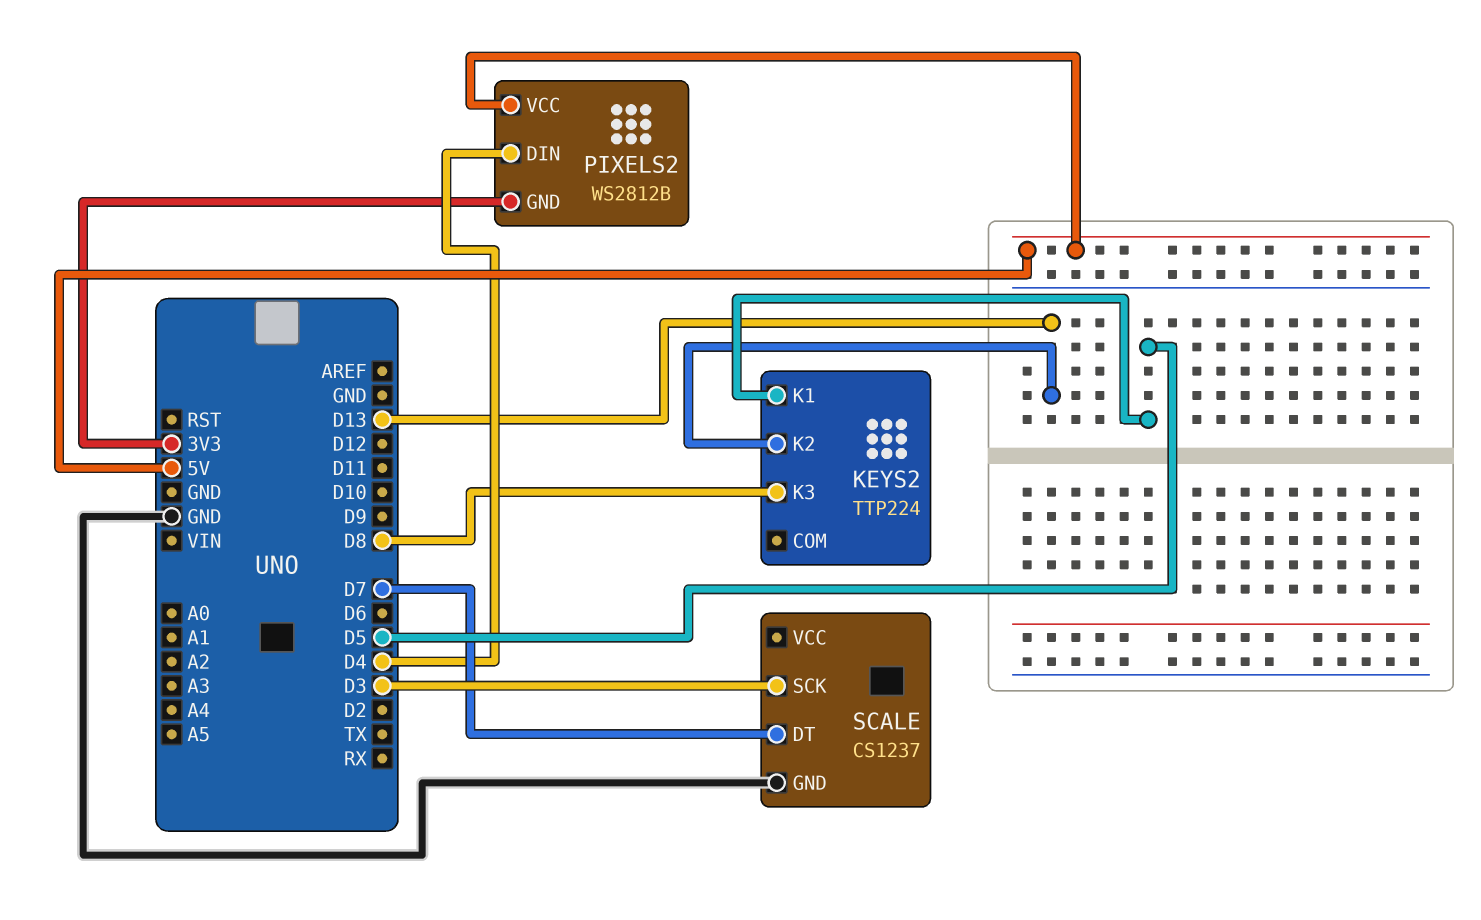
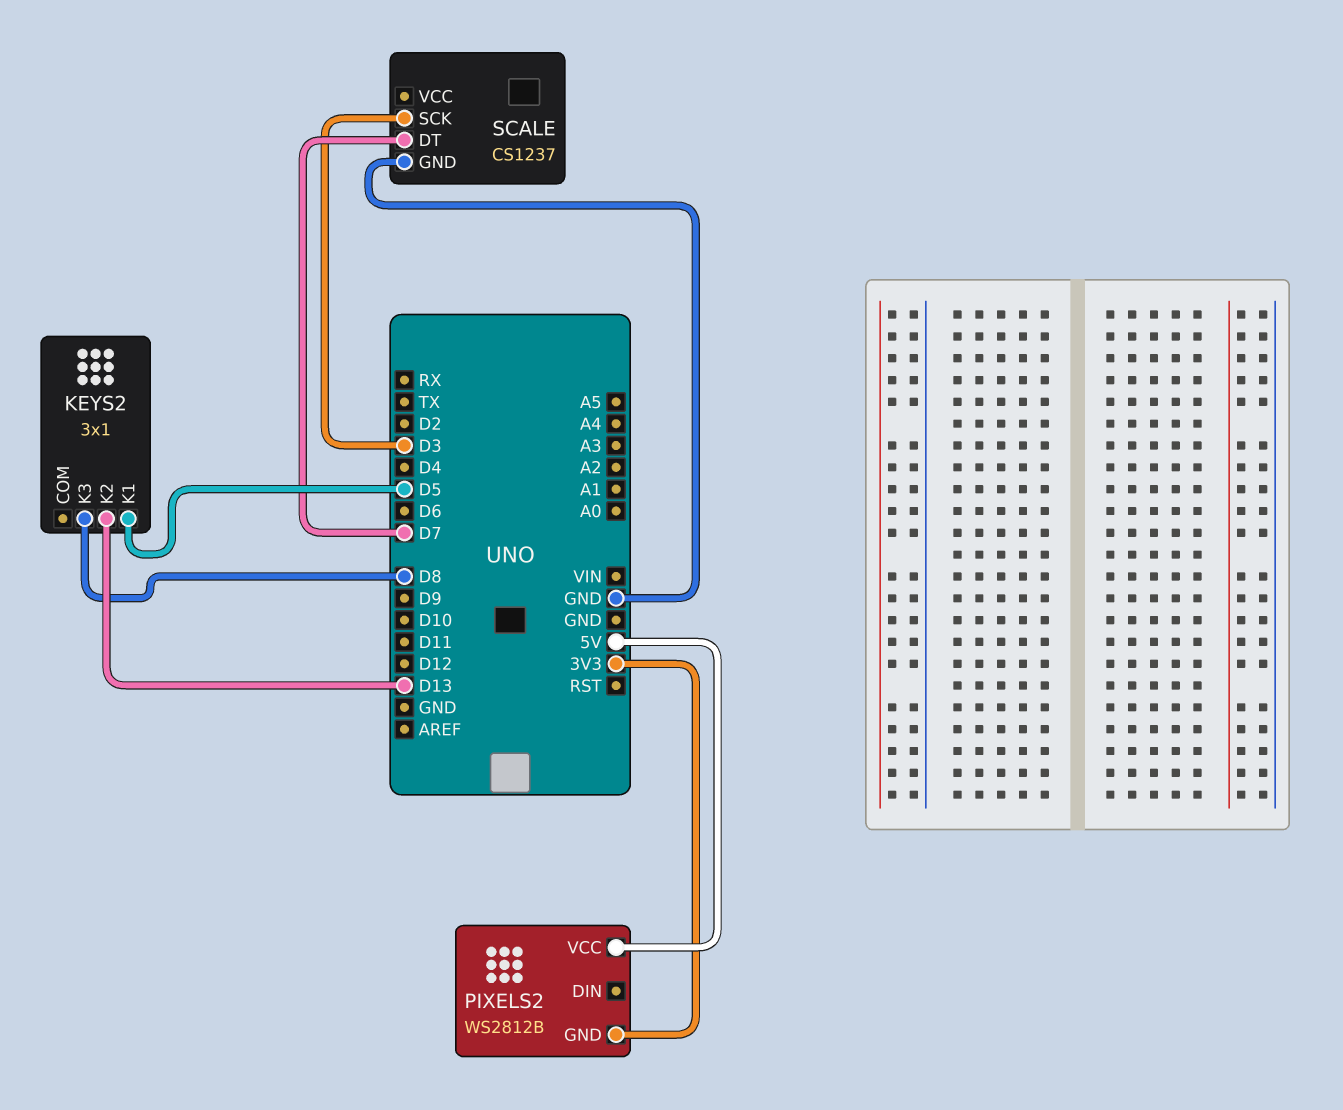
KEYS2: TTP224 -> 3x1
PIXELS2 pin DIN: D4 -> none

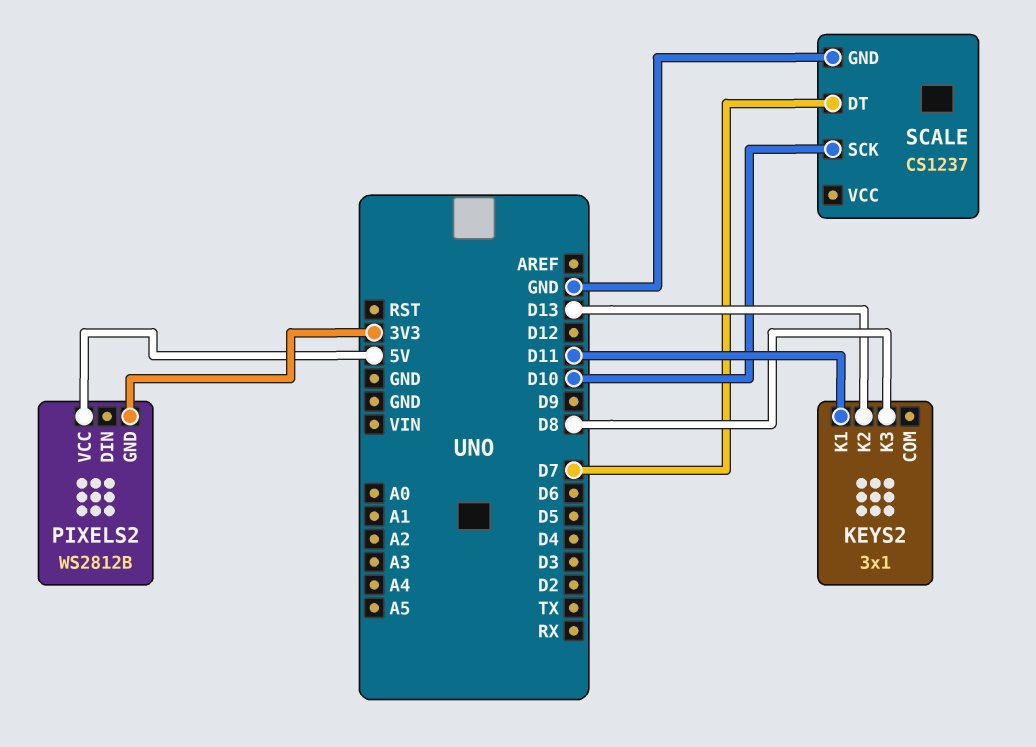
KEYS2 pin K1: D5 -> D11
SCALE pin SCK: D3 -> D10

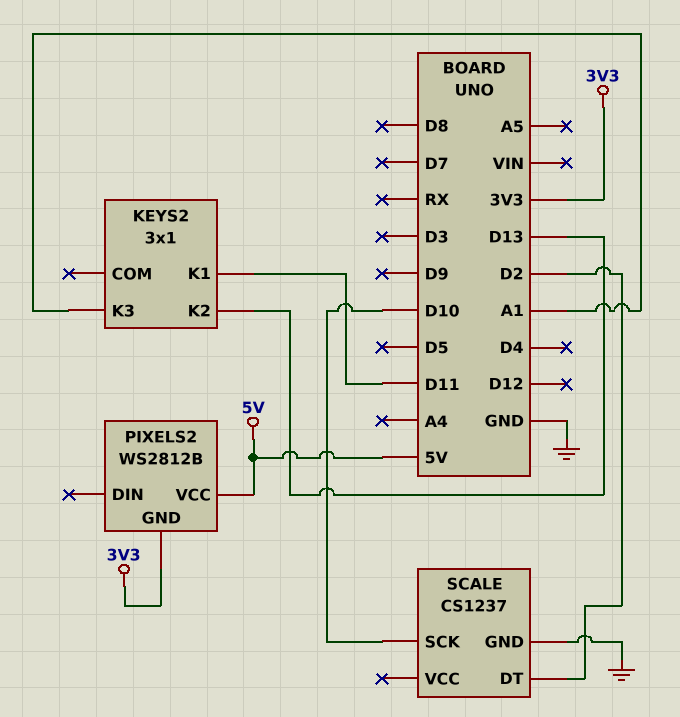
KEYS2 pin K3: D8 -> A1
SCALE pin DT: D7 -> D2

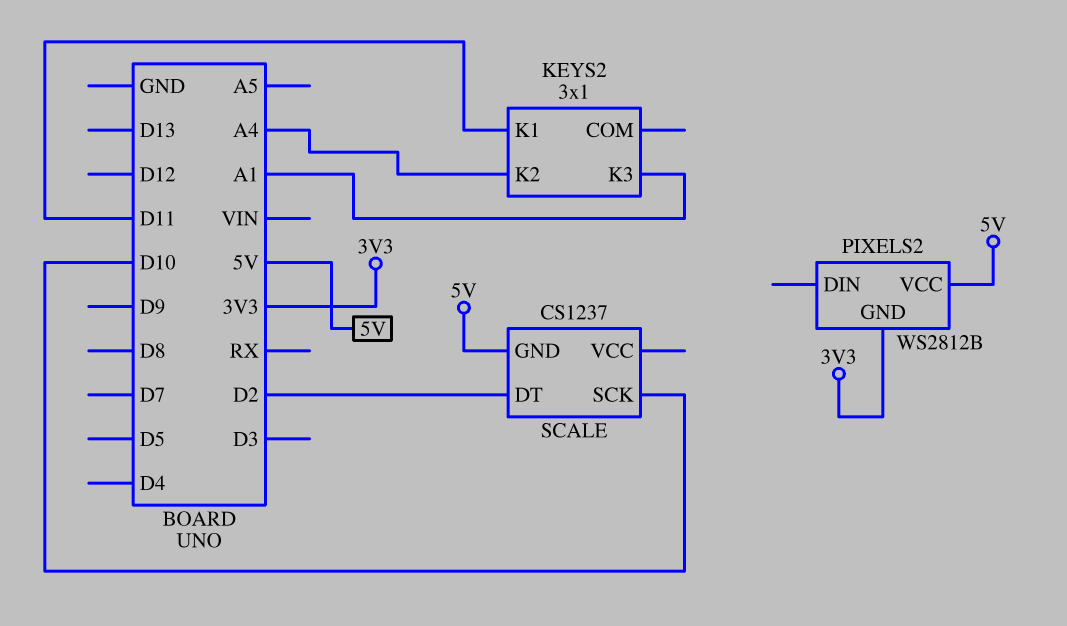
KEYS2 pin K2: D13 -> A4
SCALE pin GND: GND -> 5V

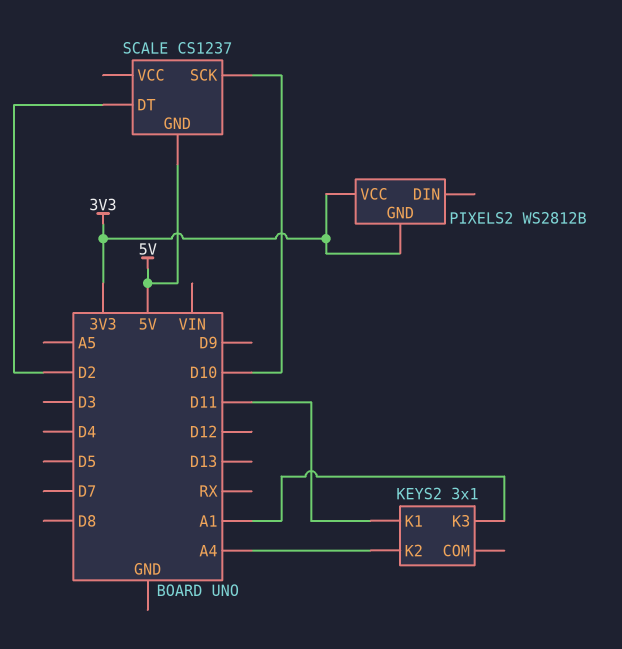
PIXELS2 pin VCC: 5V -> 3V3

